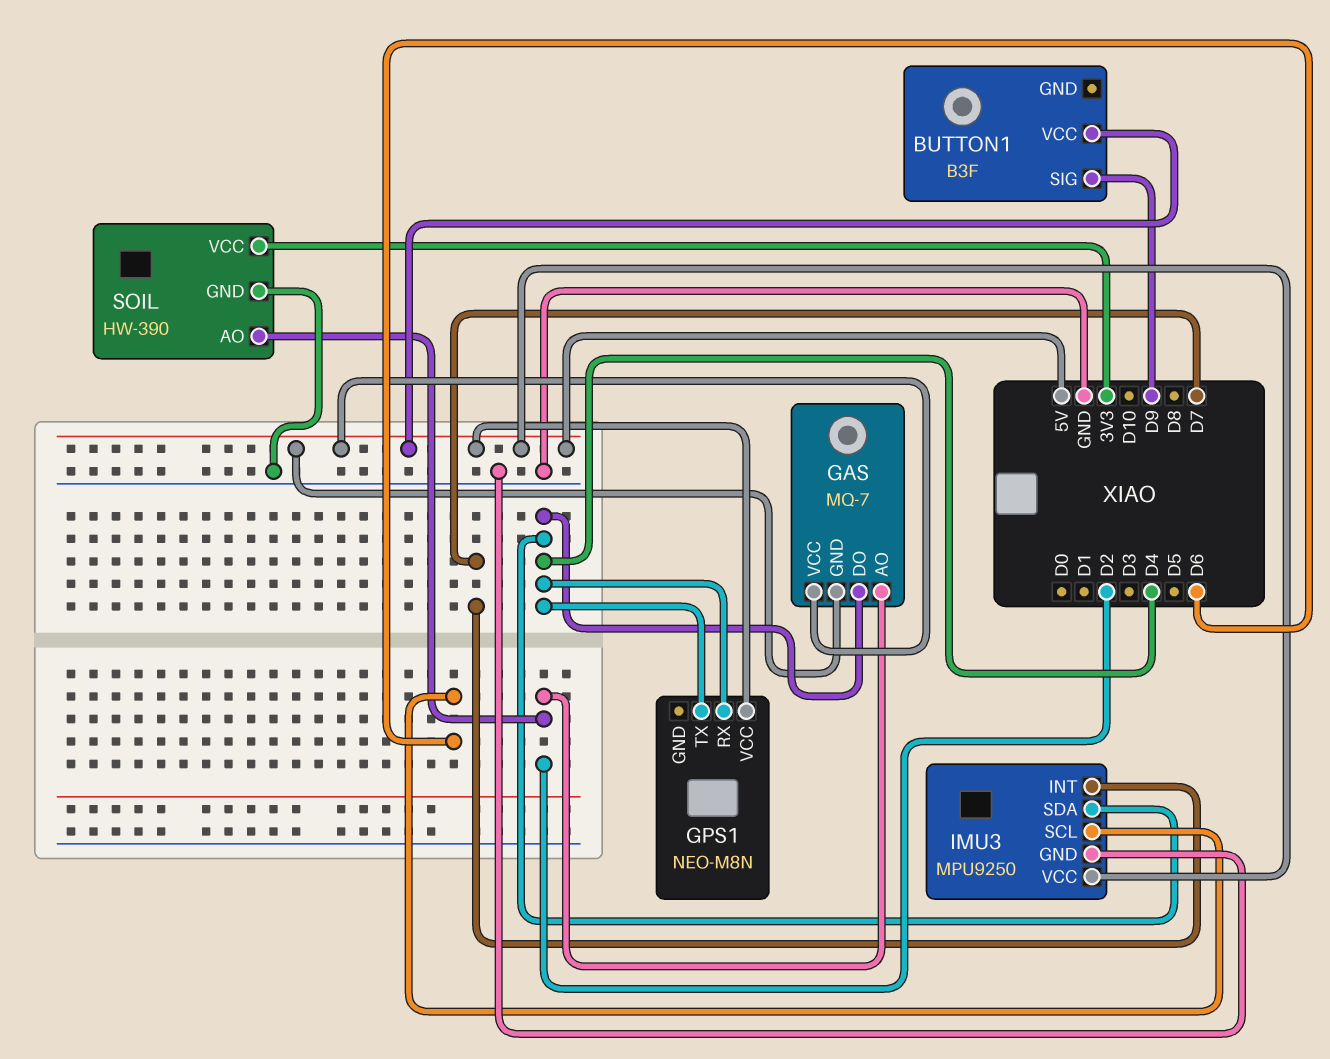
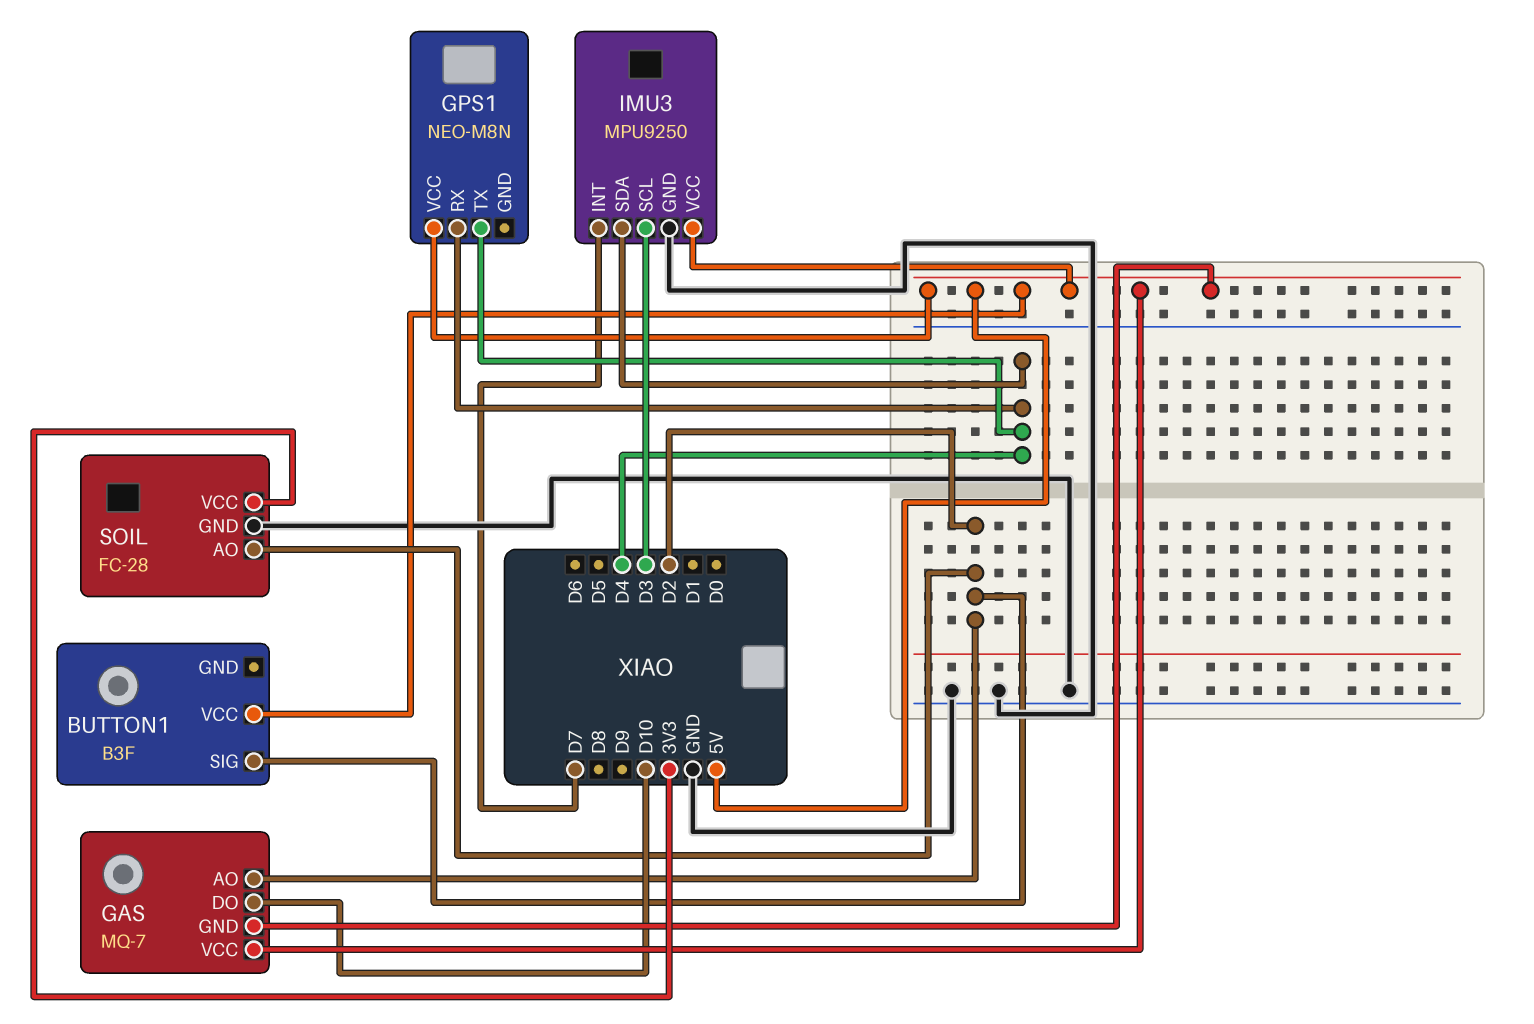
BUTTON1 pin SIG: D9 -> D2
GAS pin DO: D4 -> D10
IMU3 pin SCL: D6 -> D3
SOIL: HW-390 -> FC-28

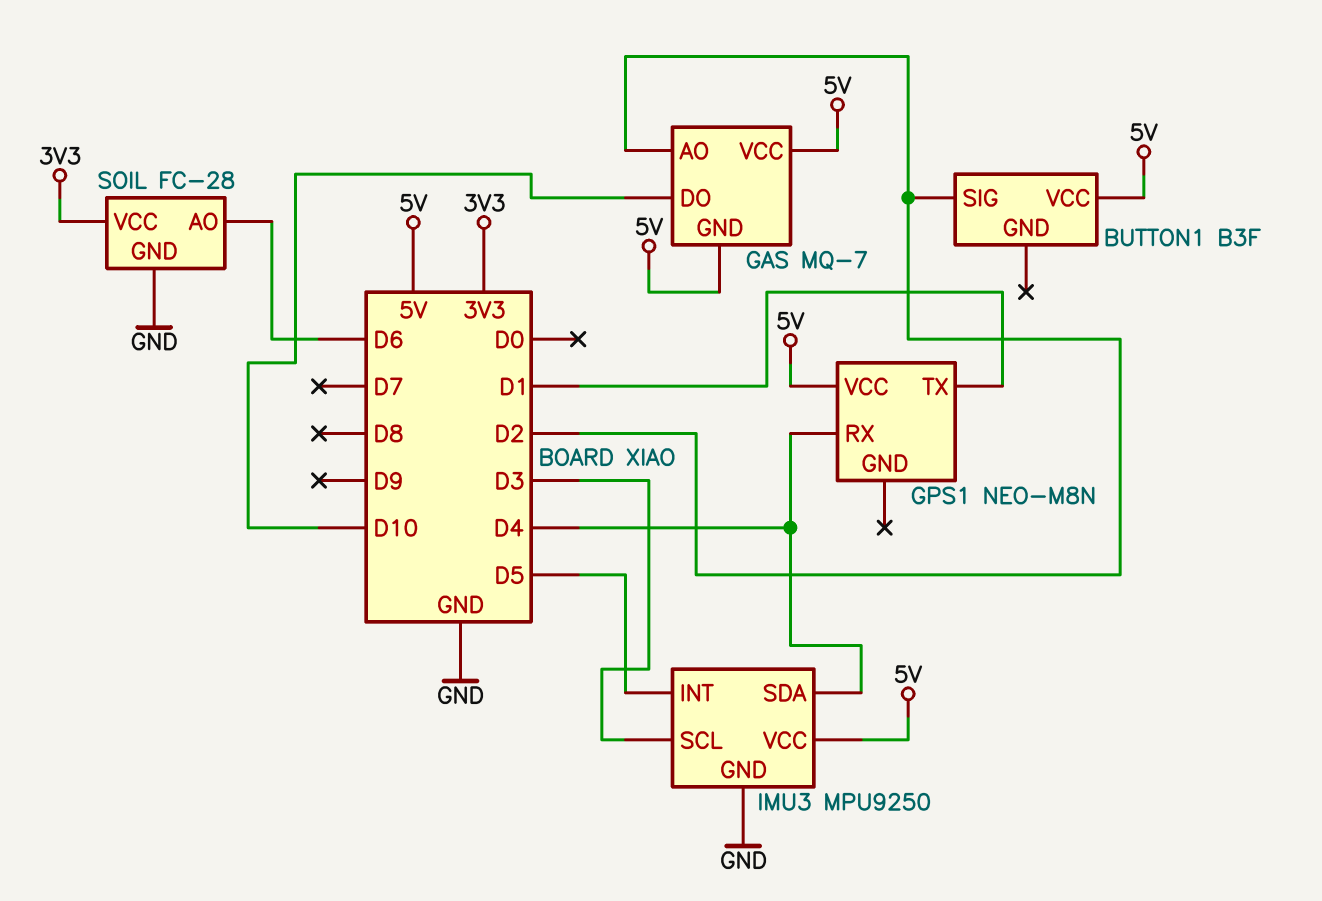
GPS1 pin TX: D4 -> D1
IMU3 pin INT: D7 -> D5
SOIL pin AO: D2 -> D6

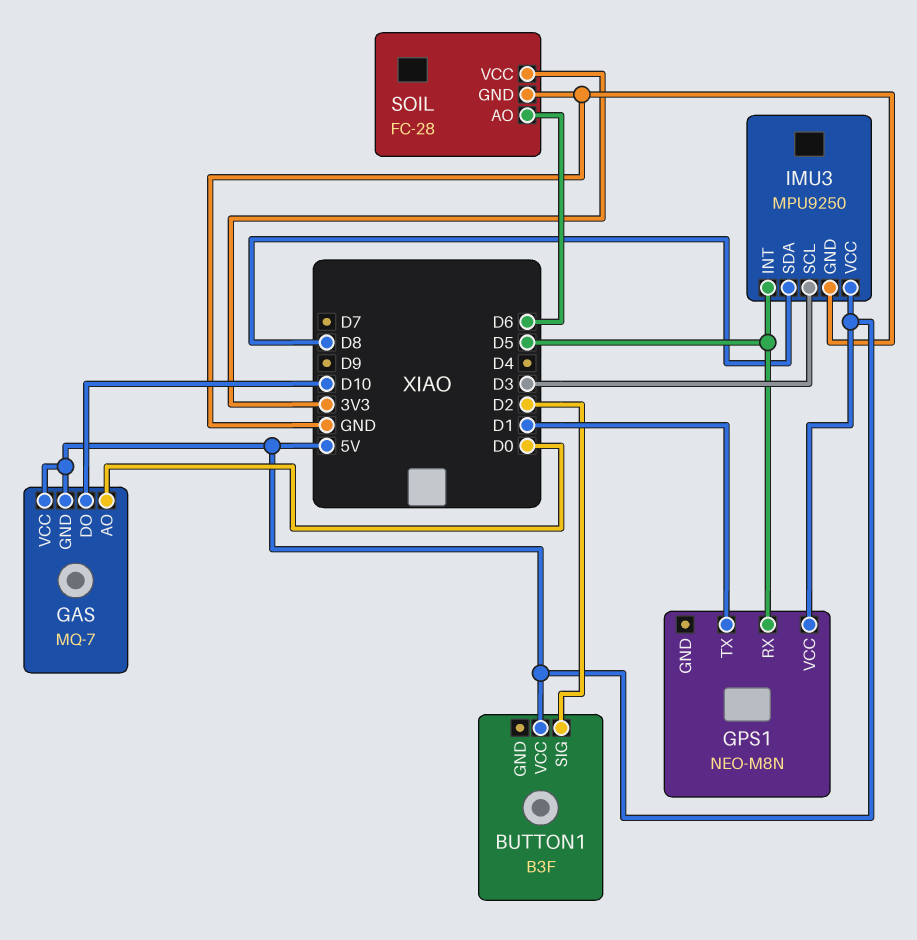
GAS pin AO: D2 -> D0
GPS1 pin RX: D4 -> D5
IMU3 pin SDA: D4 -> D8

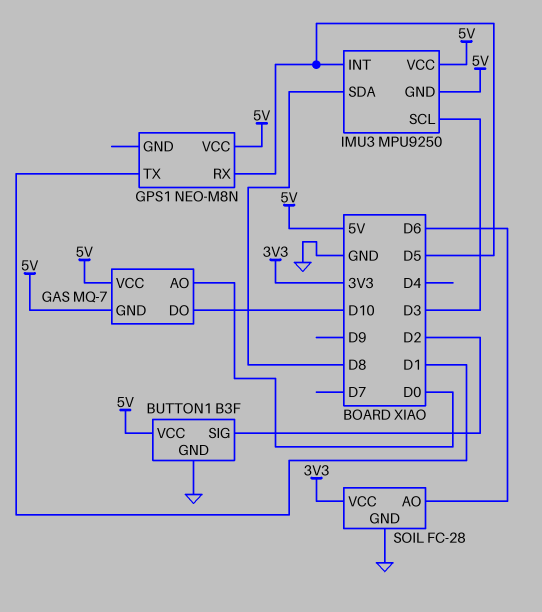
BUTTON1 pin GND: none -> GND
IMU3 pin GND: GND -> 5V

